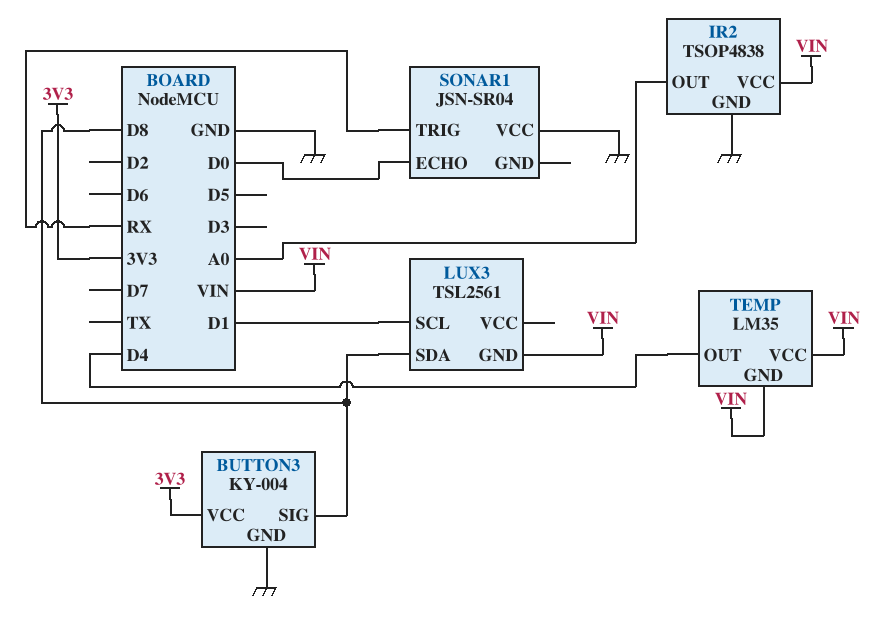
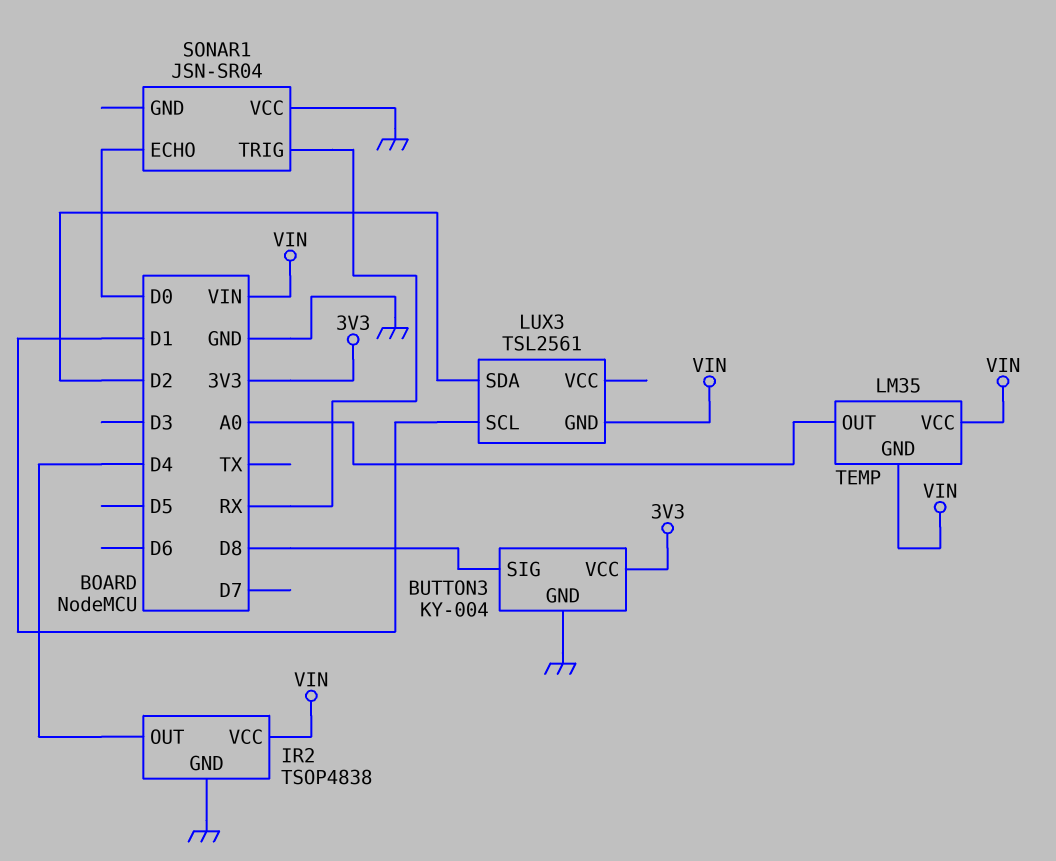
IR2 pin OUT: A0 -> D4
LUX3 pin SDA: D8 -> D2
TEMP pin OUT: D4 -> A0

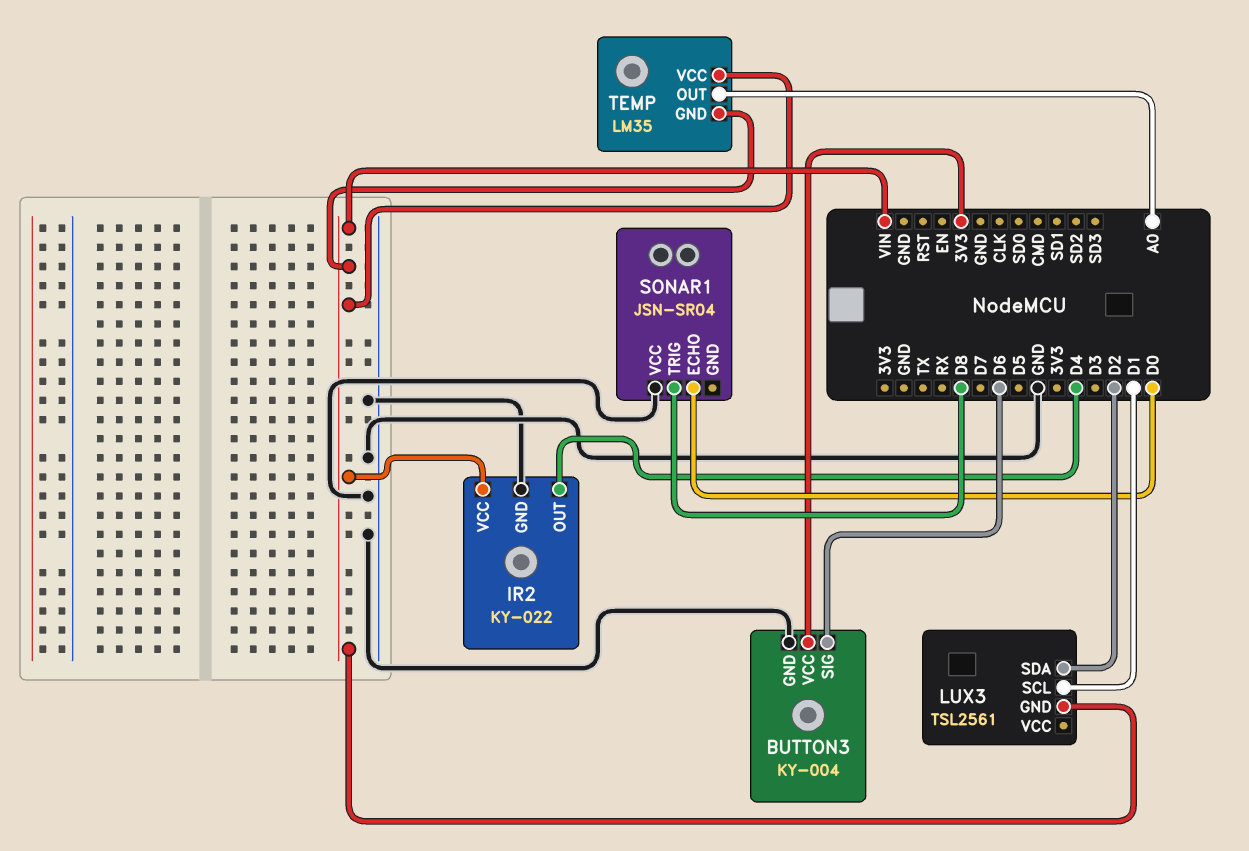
BUTTON3 pin SIG: D8 -> D6
IR2: TSOP4838 -> KY-022
SONAR1 pin TRIG: RX -> D8

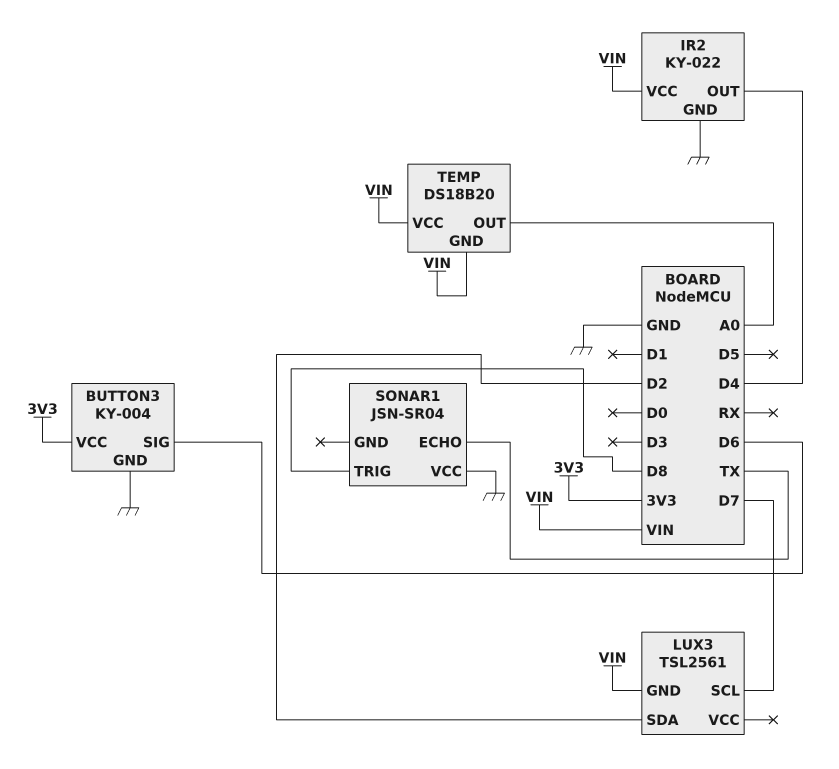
LUX3 pin SCL: D1 -> D7
SONAR1 pin ECHO: D0 -> TX
TEMP: LM35 -> DS18B20

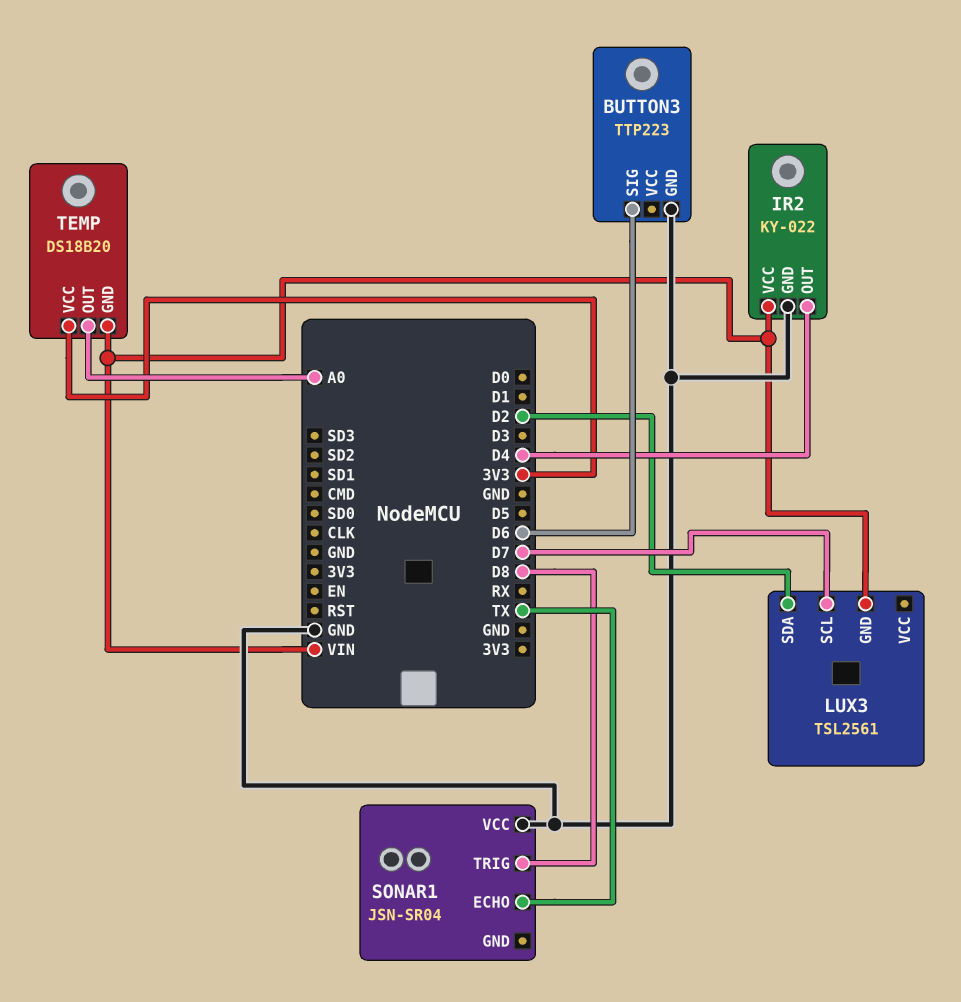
BUTTON3: KY-004 -> TTP223
BUTTON3 pin VCC: 3V3 -> none
TEMP pin VCC: VIN -> 3V3

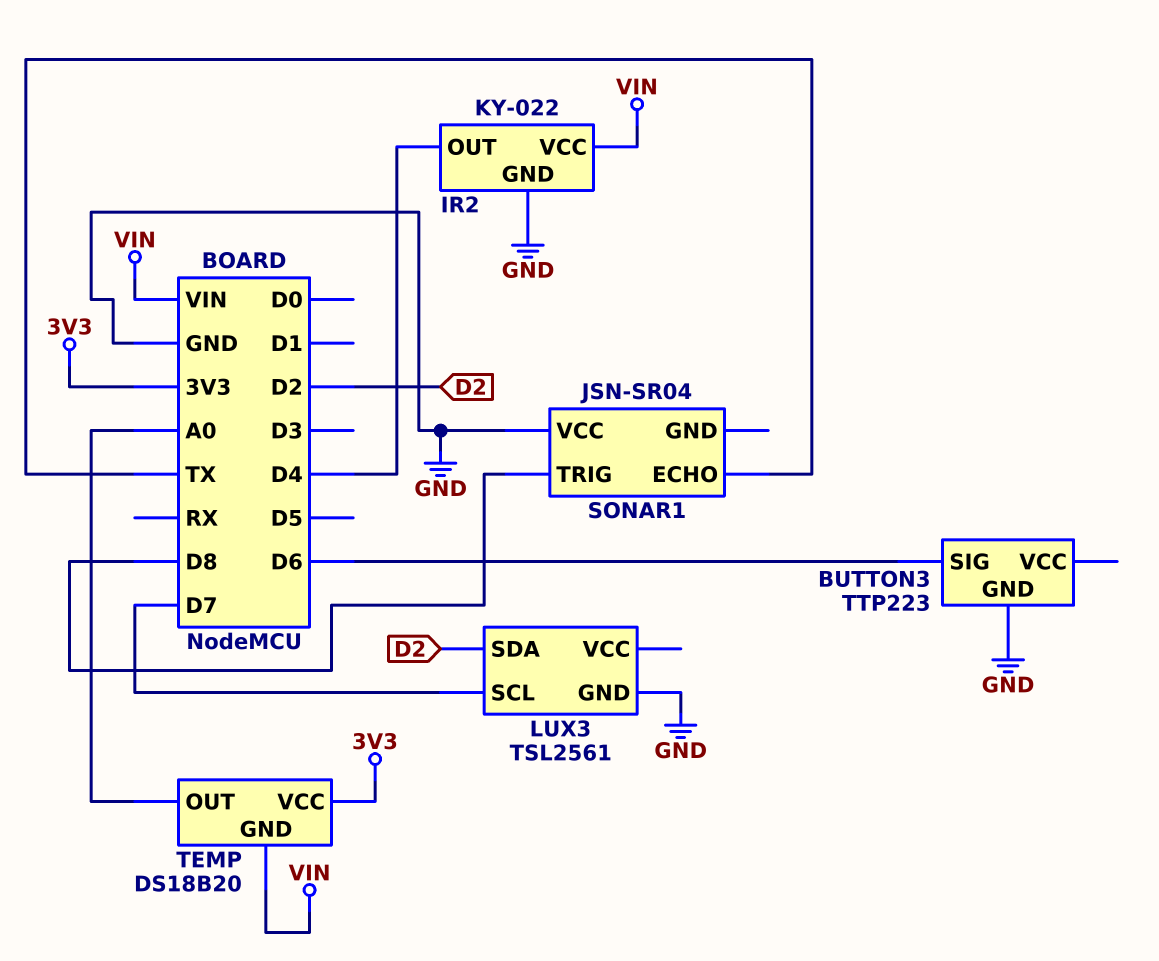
LUX3 pin GND: VIN -> GND

